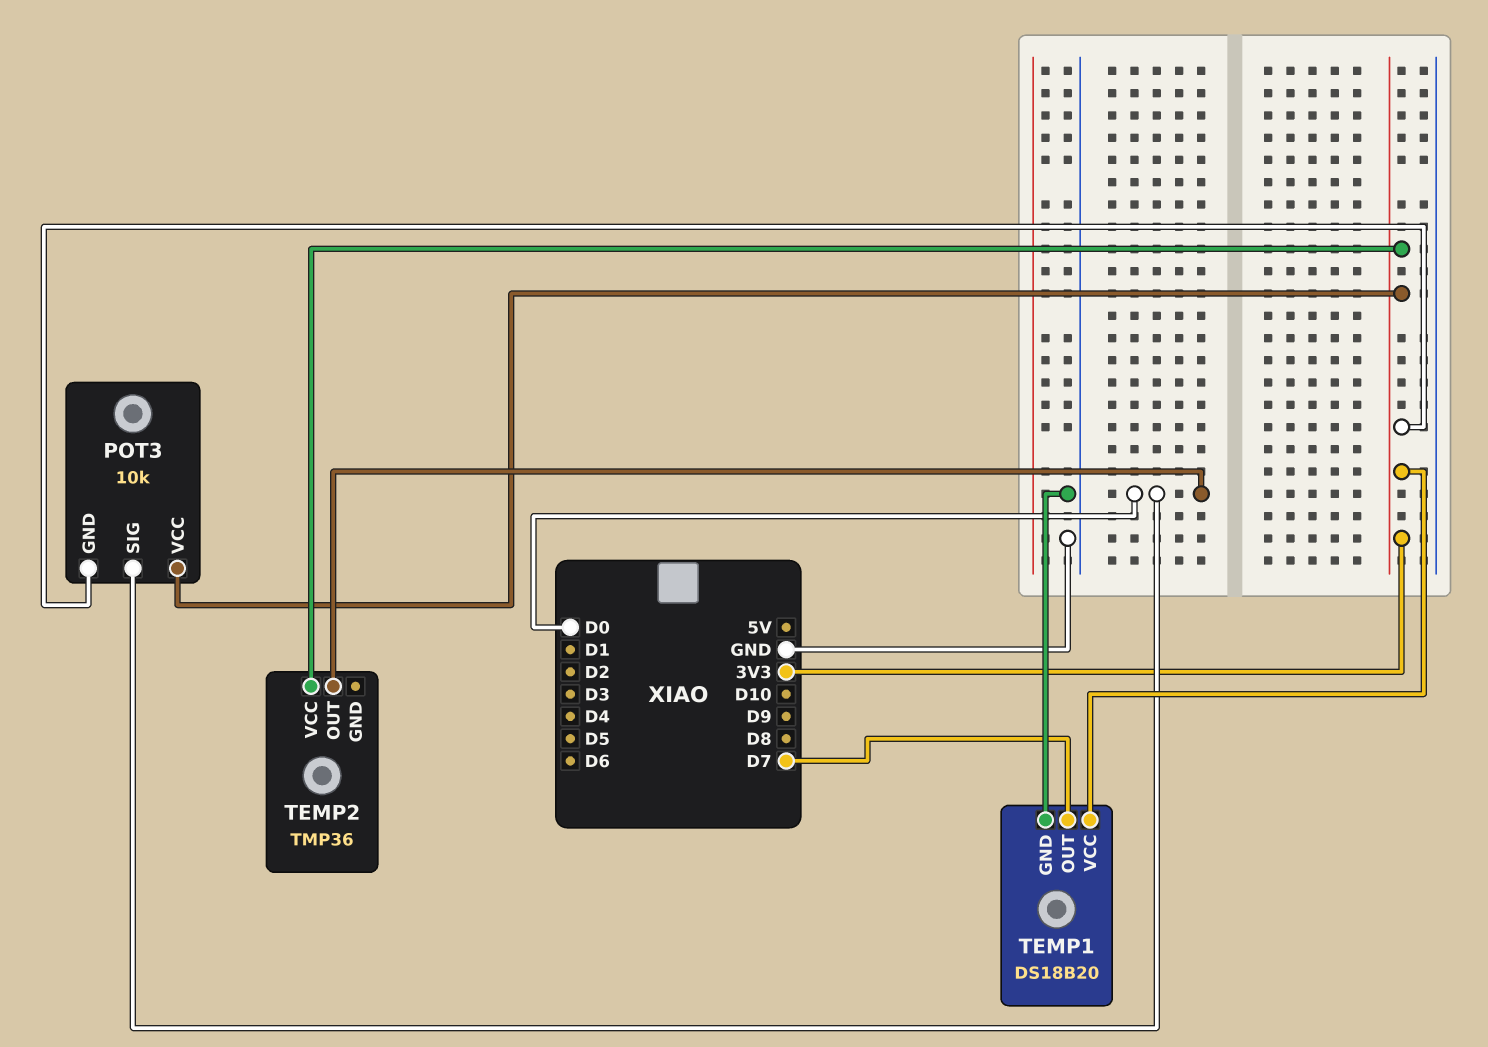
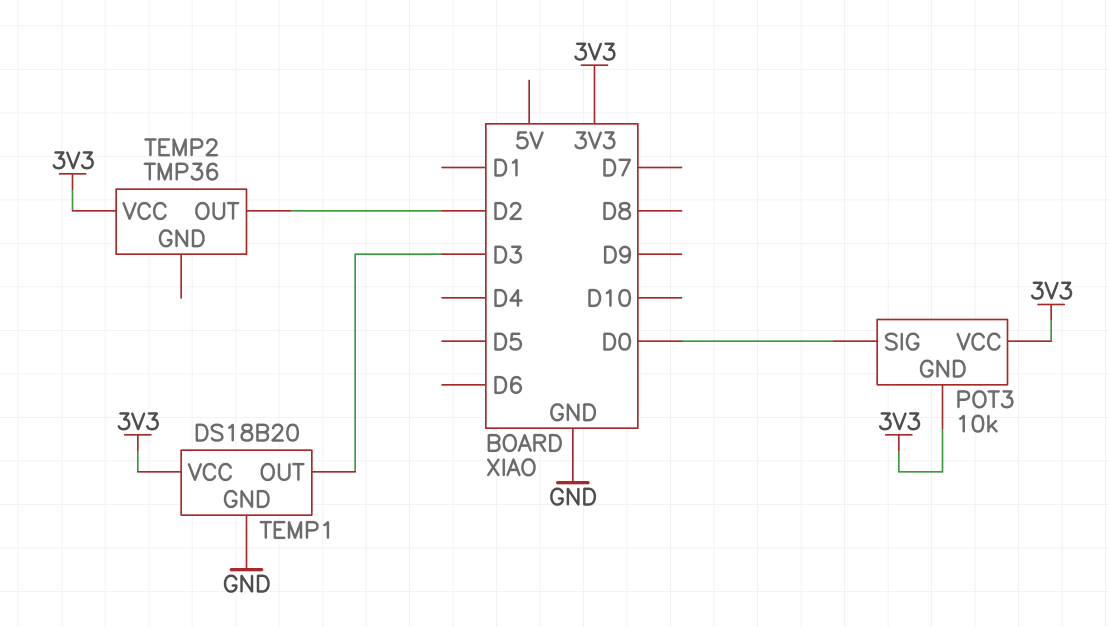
TEMP1 pin OUT: D7 -> D3
TEMP2 pin OUT: D0 -> D2

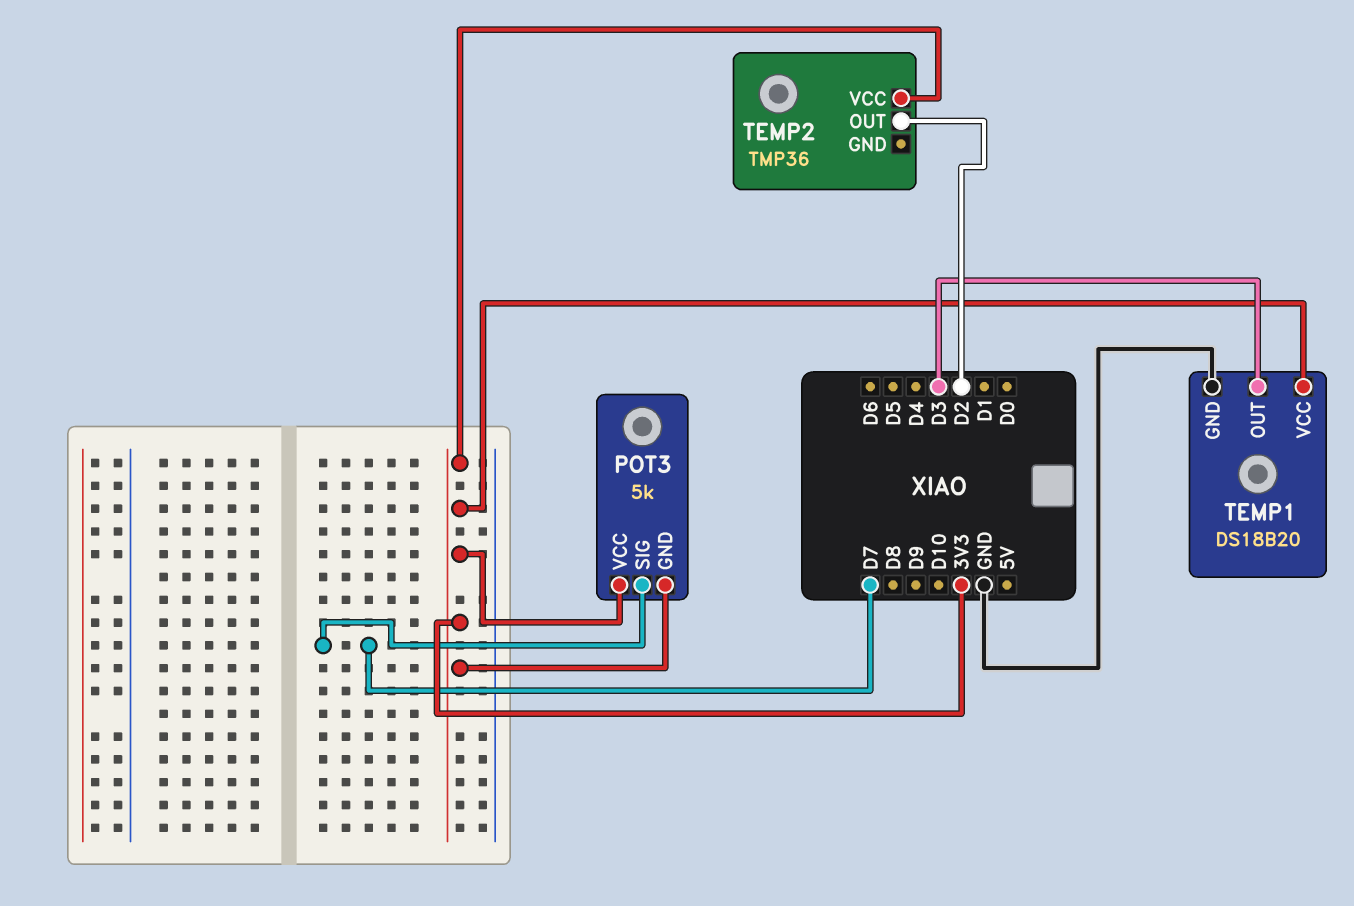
POT3: 10k -> 5k
POT3 pin SIG: D0 -> D7

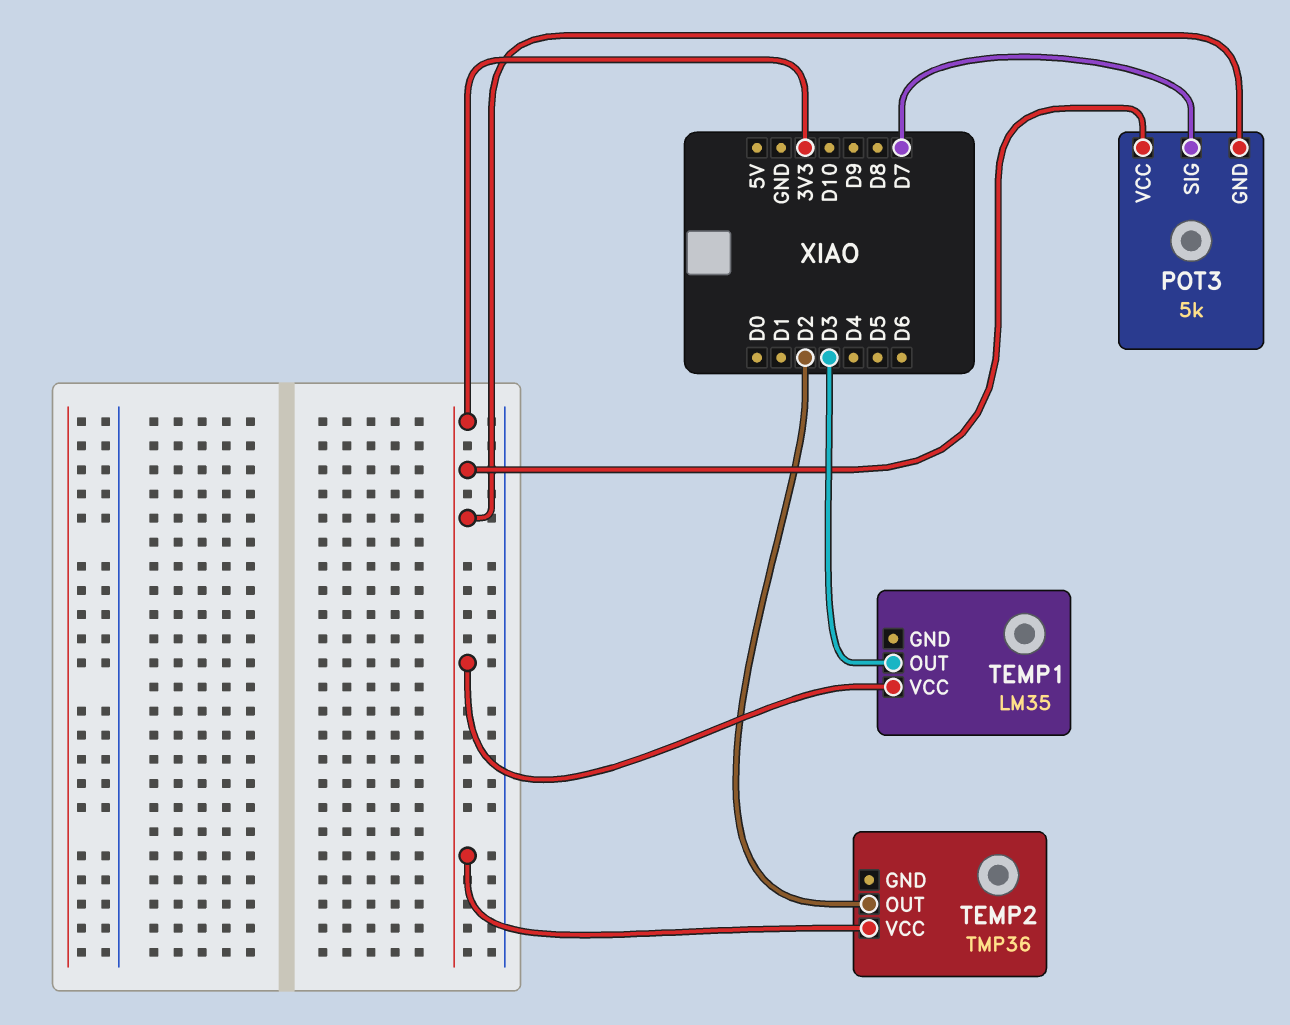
TEMP1: DS18B20 -> LM35
TEMP1 pin GND: GND -> none

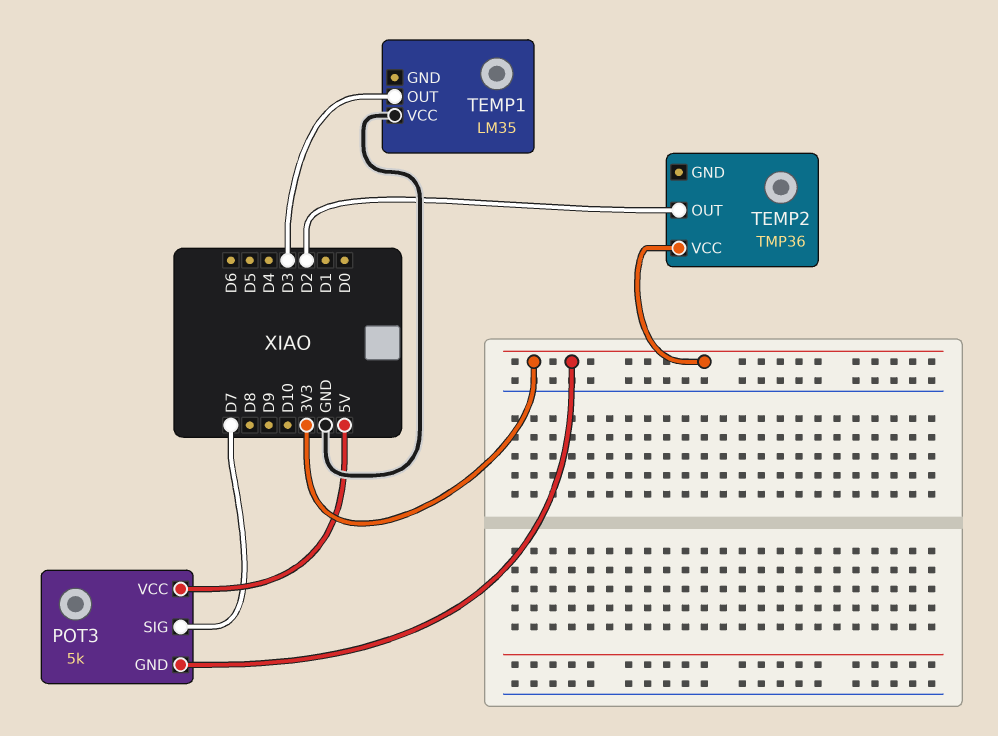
POT3 pin VCC: 3V3 -> 5V
TEMP1 pin VCC: 3V3 -> GND

